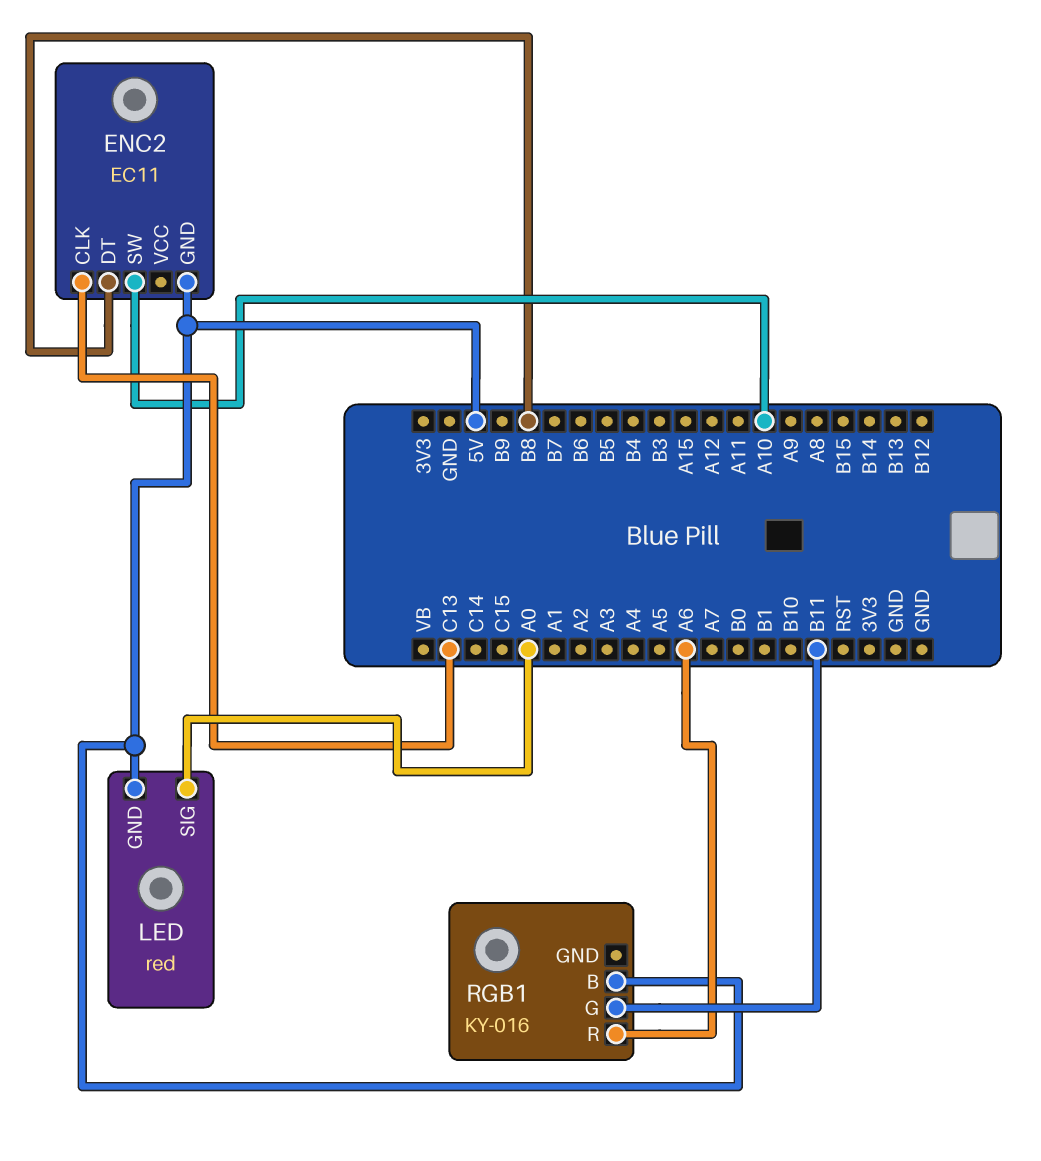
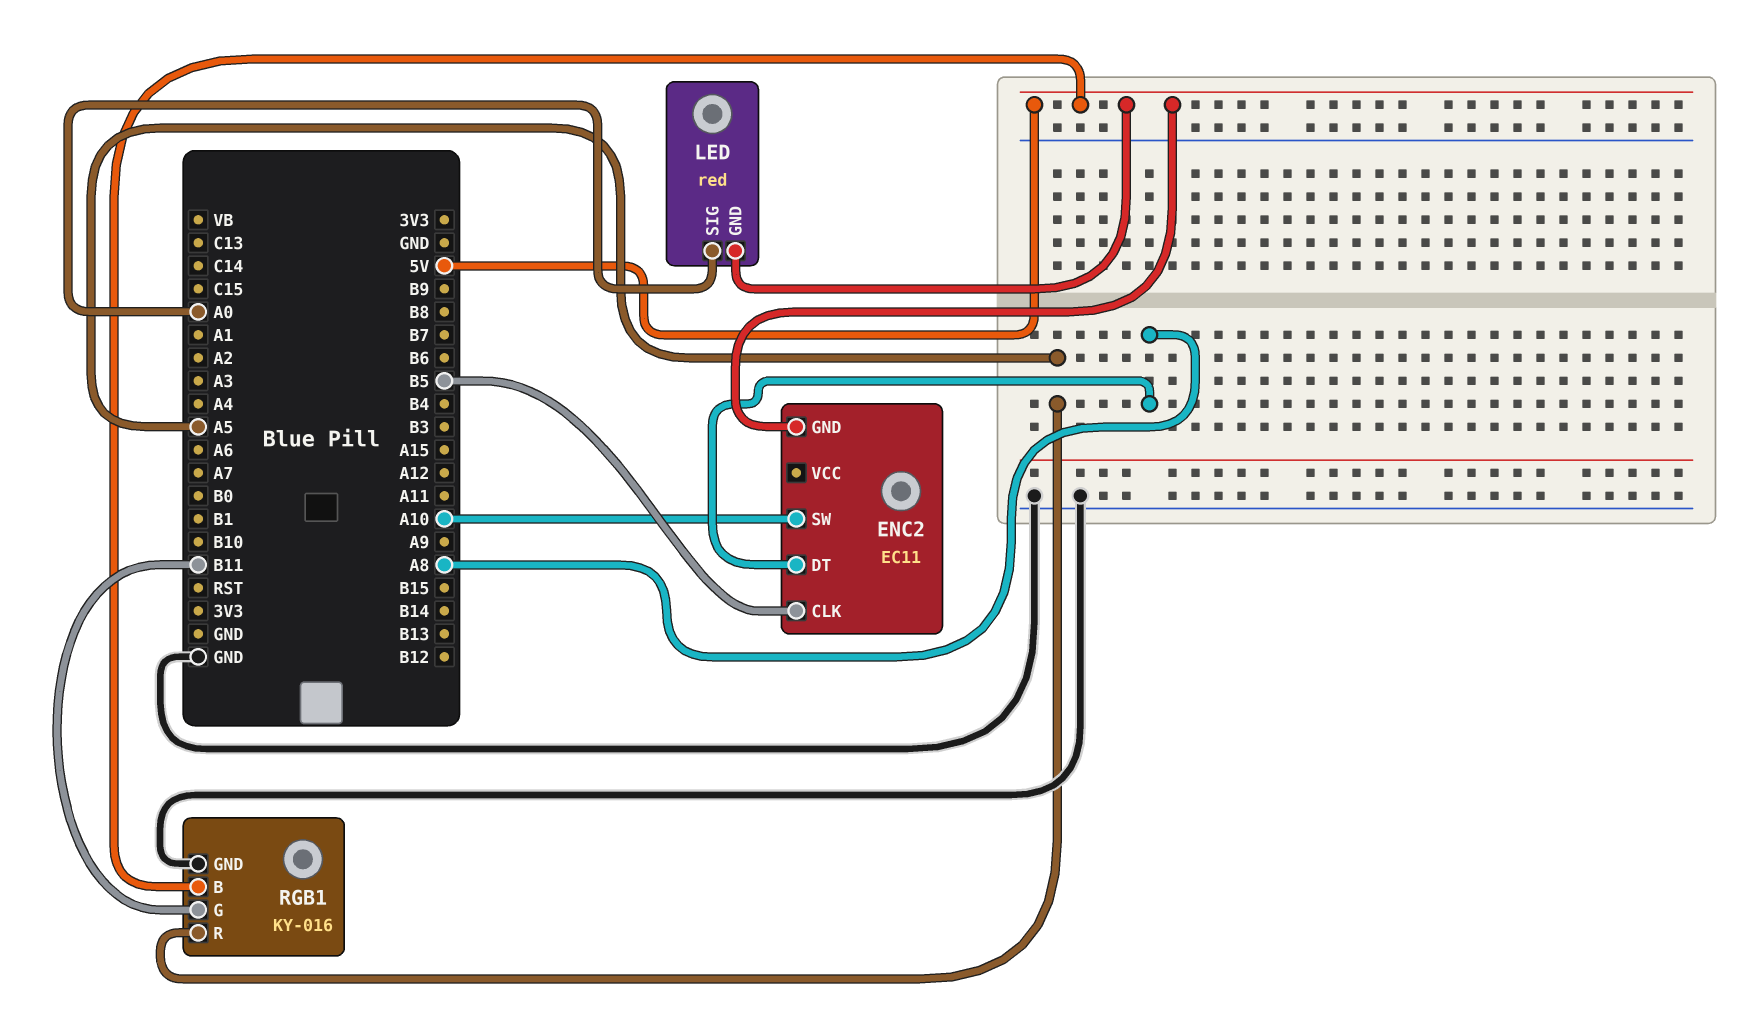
ENC2 pin CLK: C13 -> B5
ENC2 pin DT: B8 -> A8
RGB1 pin GND: none -> GND
RGB1 pin R: A6 -> A5

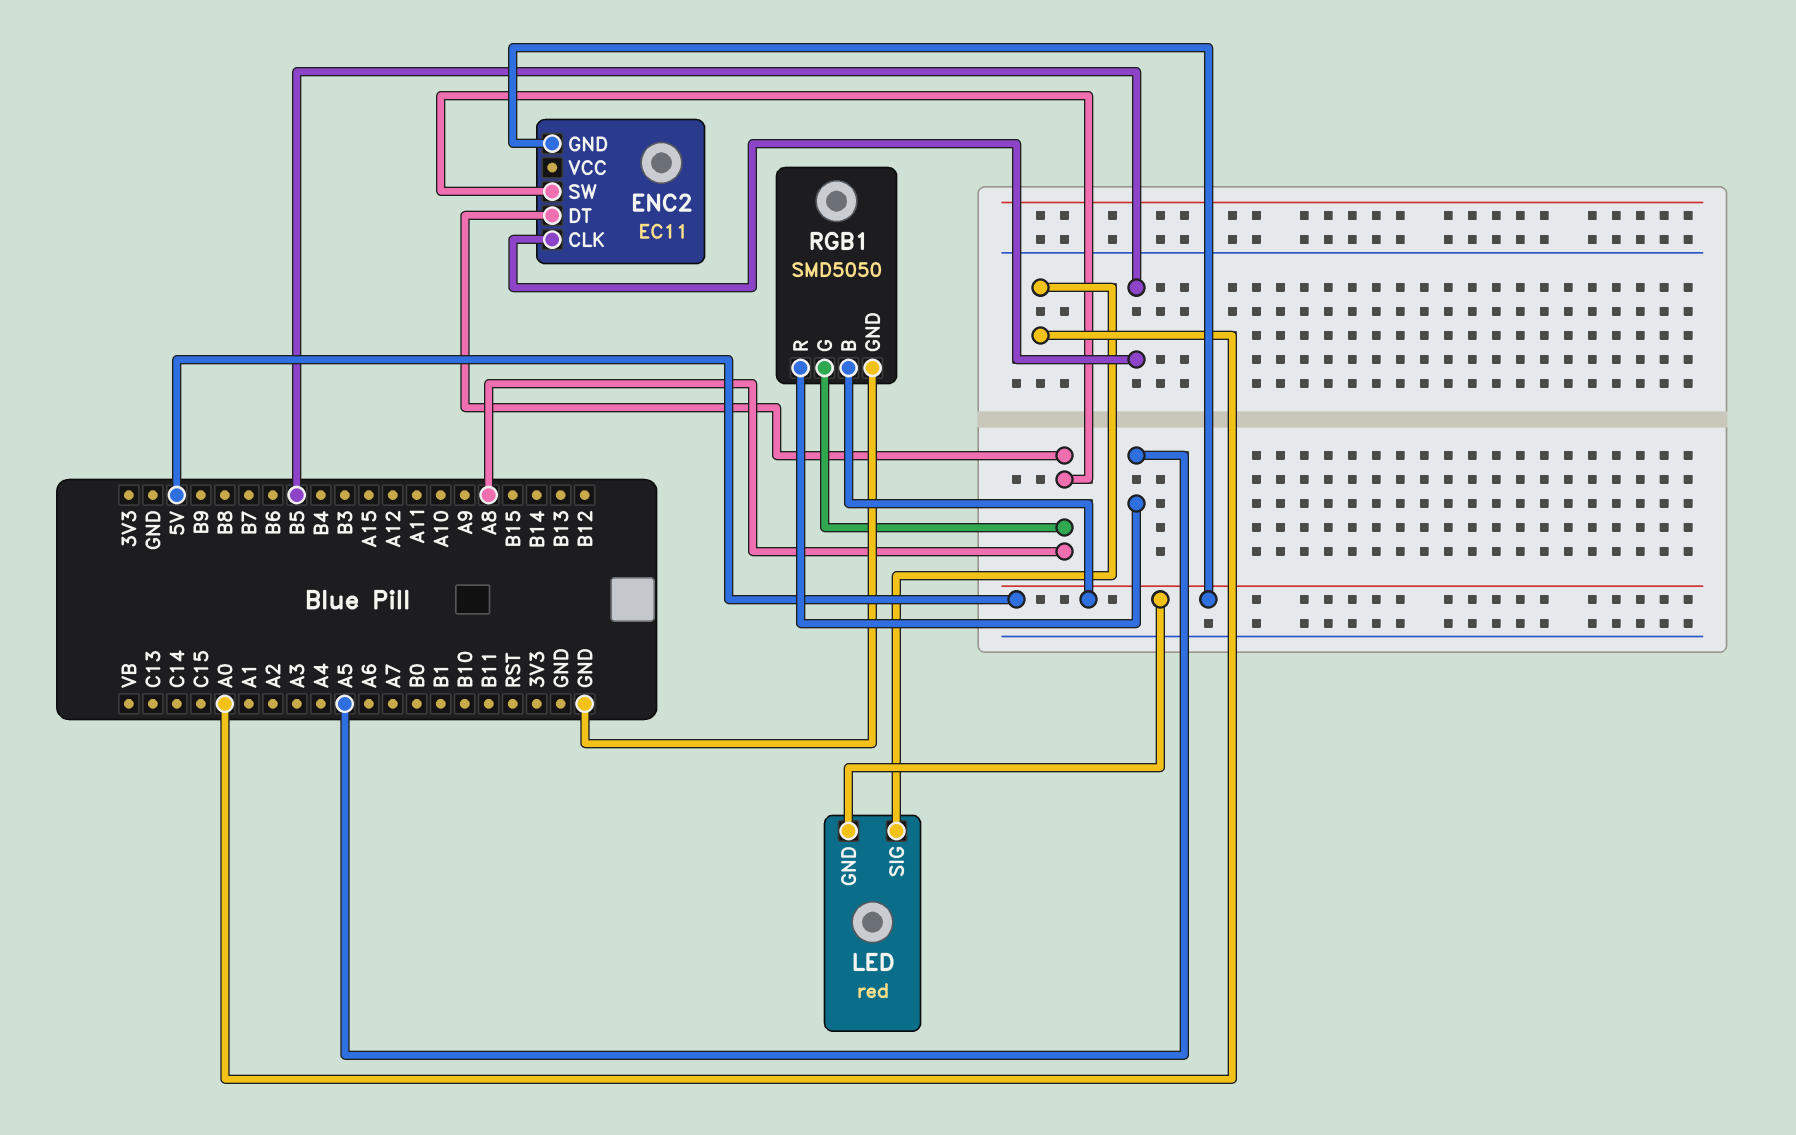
ENC2 pin SW: A10 -> A8
RGB1: KY-016 -> SMD5050
RGB1 pin G: B11 -> A8

